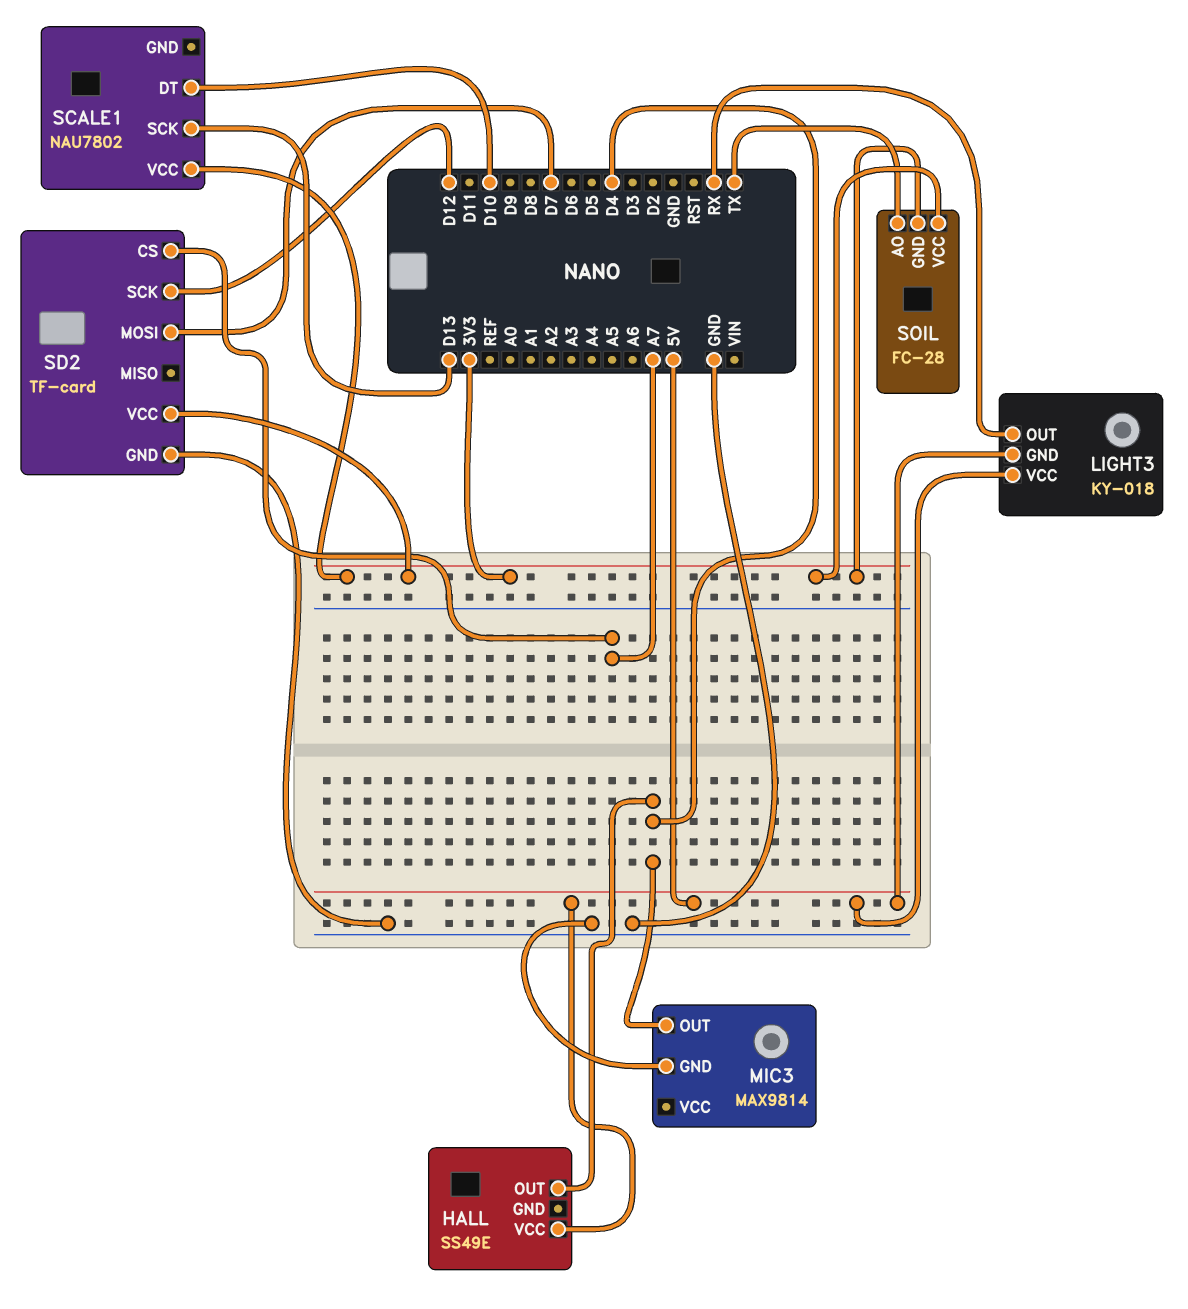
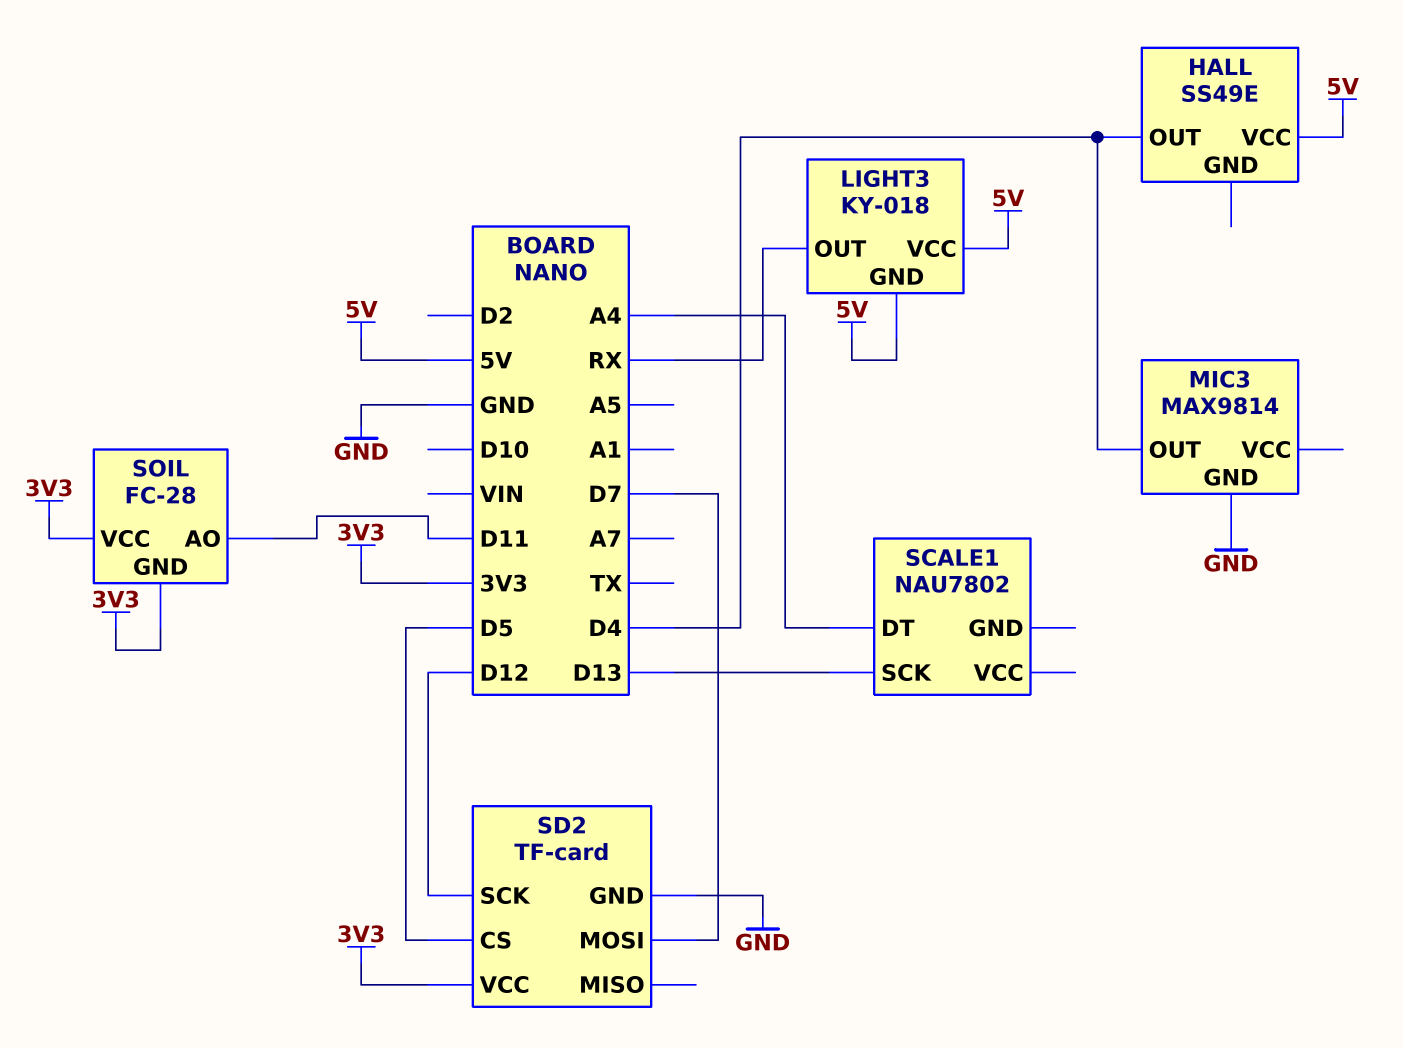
SCALE1 pin DT: D10 -> A4
SCALE1 pin VCC: 3V3 -> none
SD2 pin CS: A7 -> D5
SOIL pin AO: TX -> D11

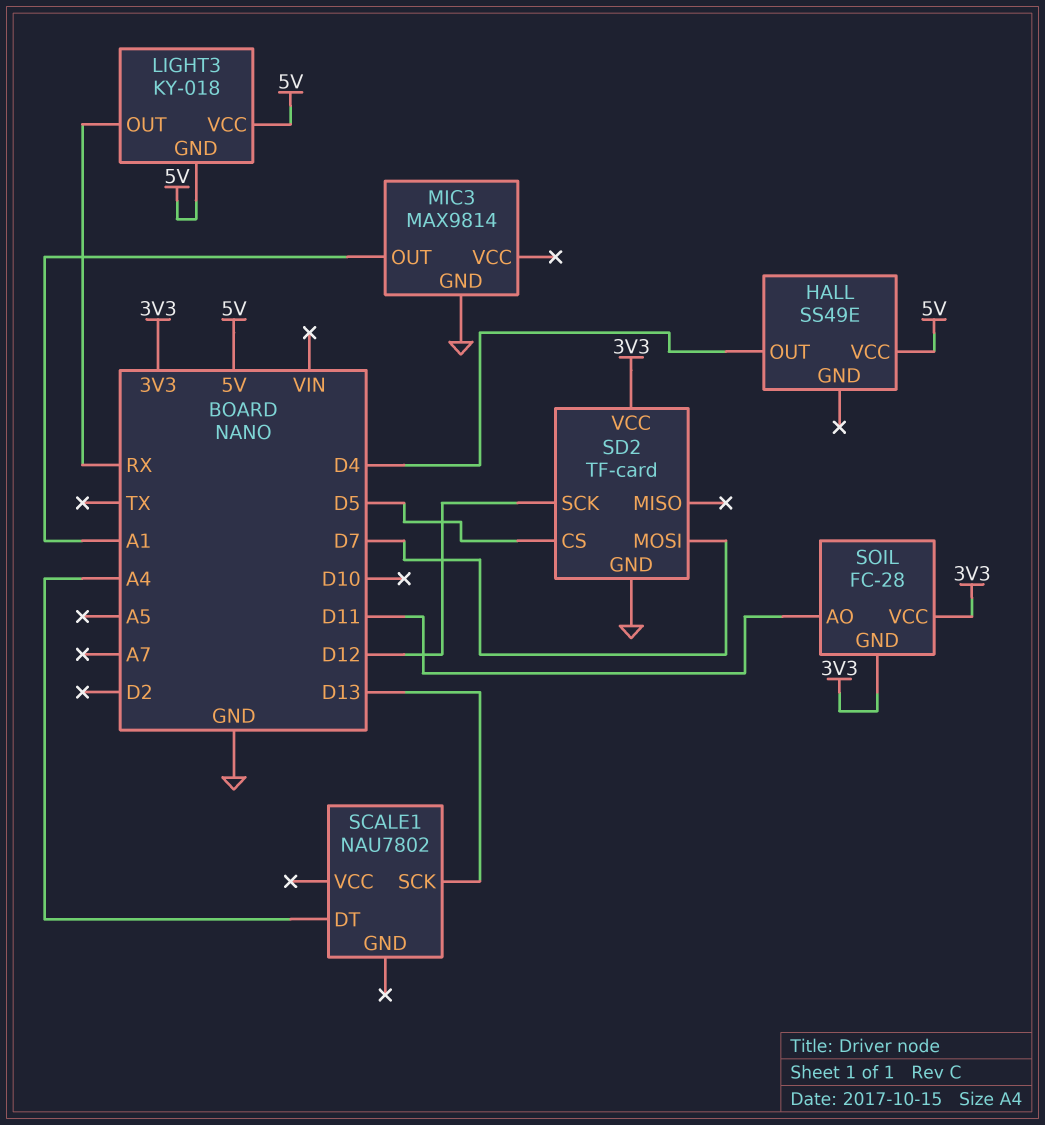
MIC3 pin OUT: D4 -> A1

